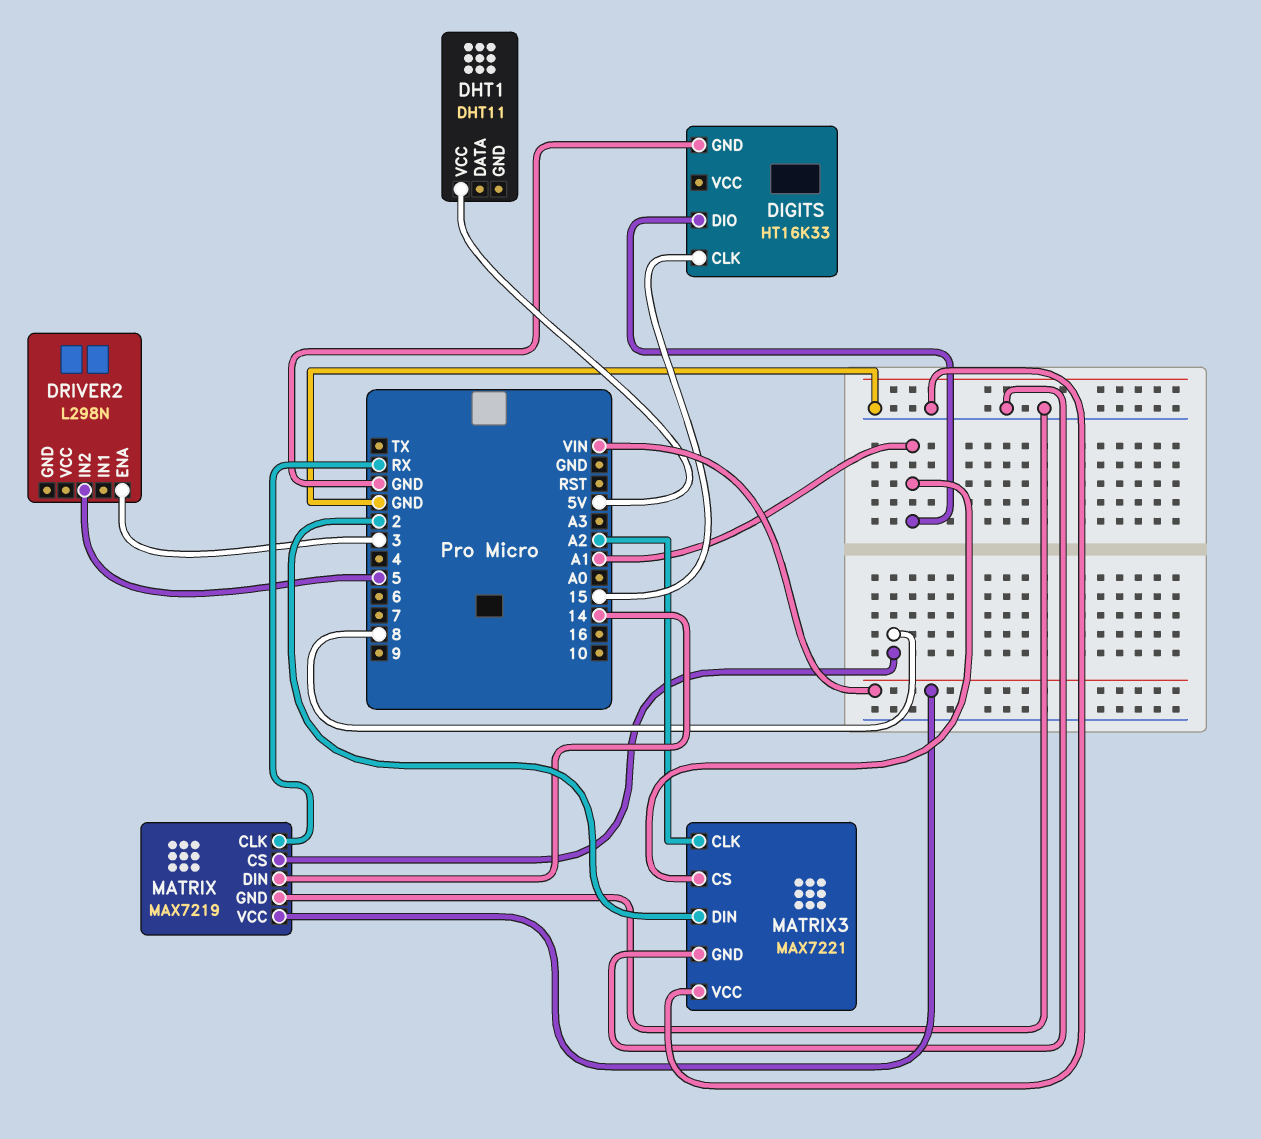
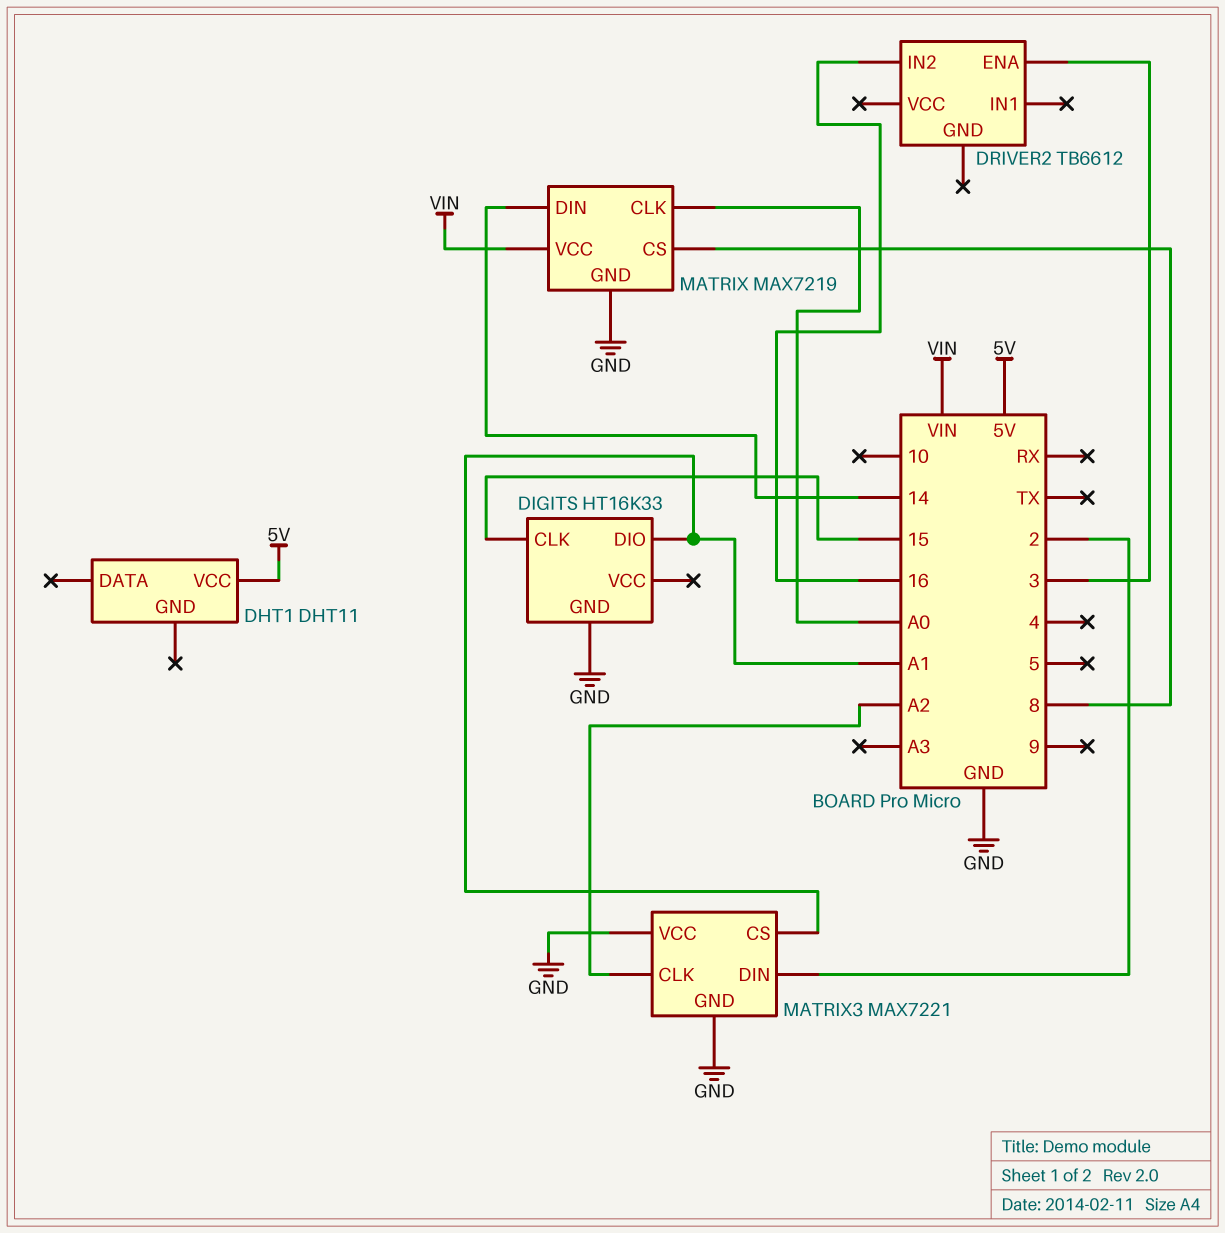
DRIVER2: L298N -> TB6612
DRIVER2 pin IN2: 5 -> 16
MATRIX pin CLK: RX -> A0

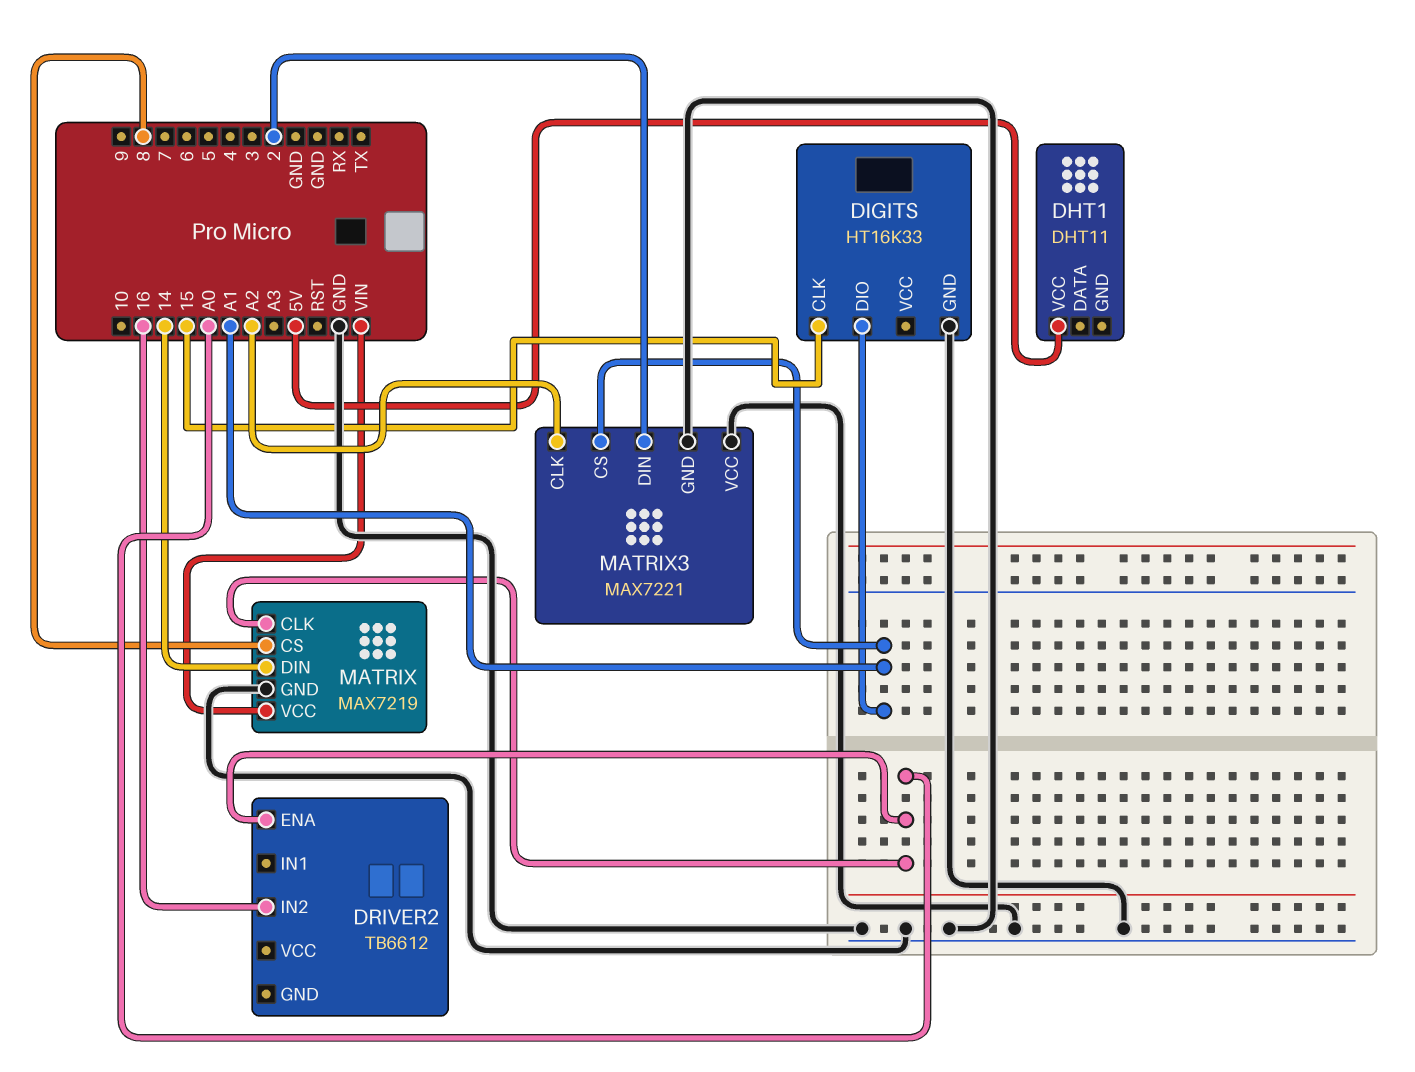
DRIVER2 pin ENA: 3 -> A0

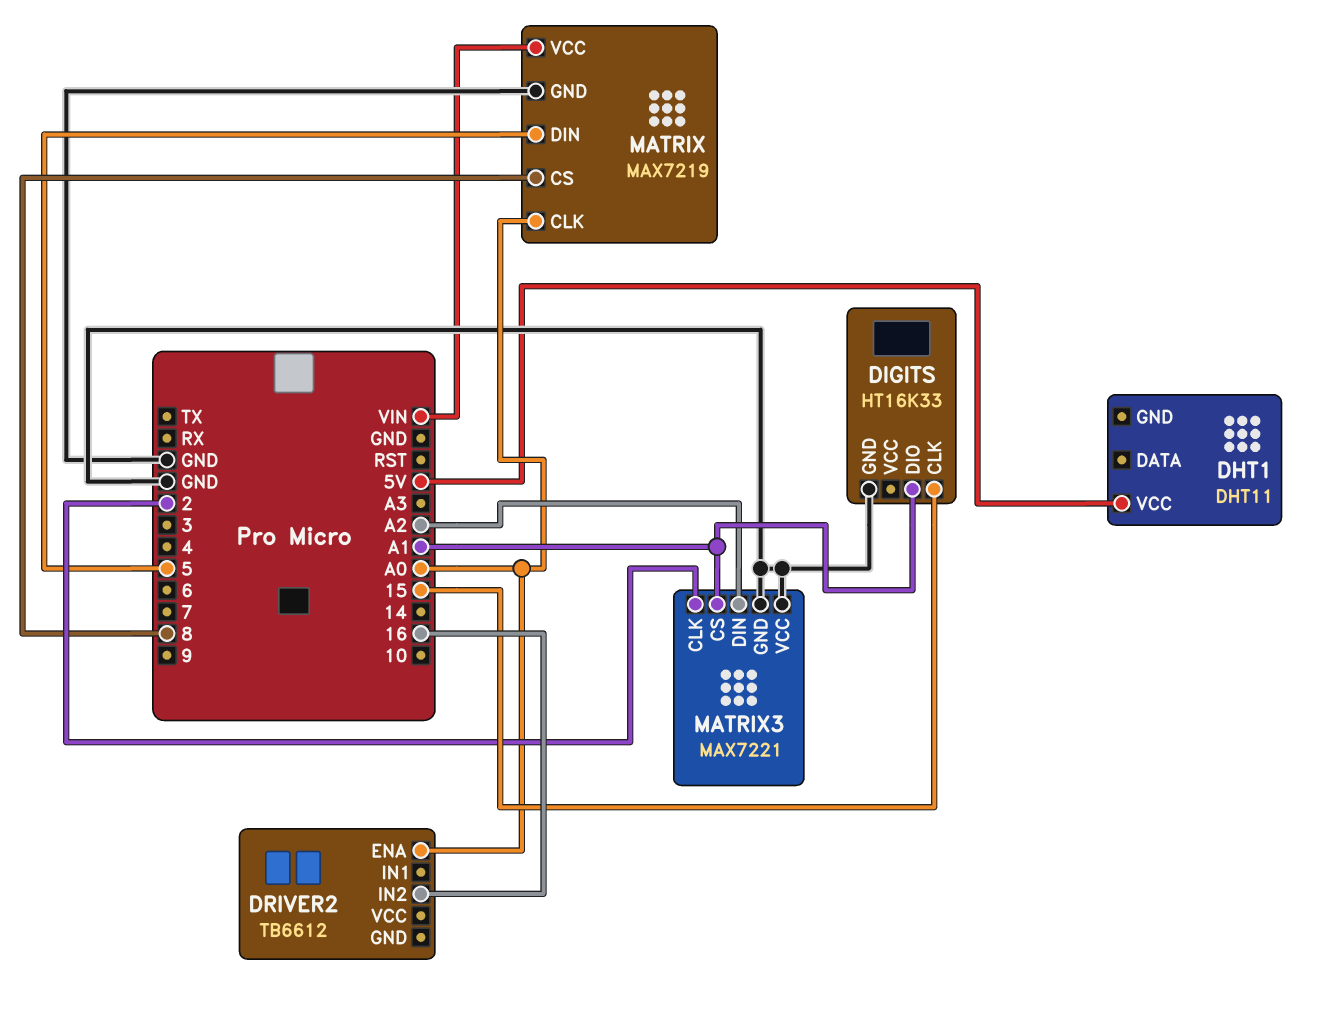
MATRIX pin DIN: 14 -> 5
MATRIX3 pin CLK: A2 -> 2
MATRIX3 pin DIN: 2 -> A2

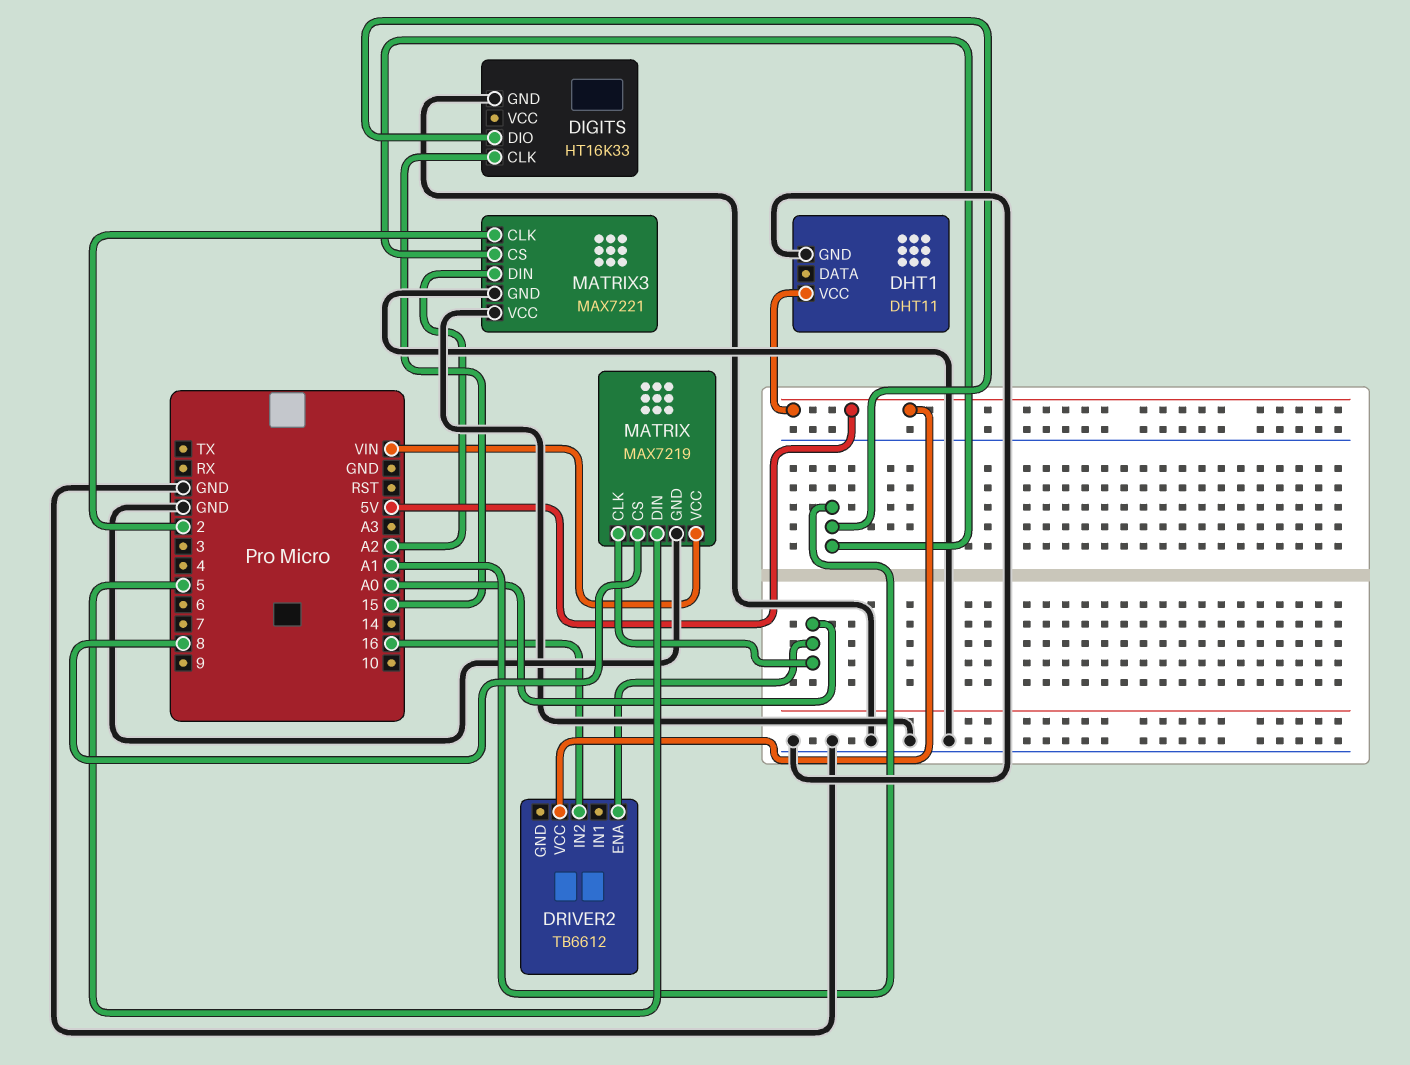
DHT1 pin GND: none -> GND
DRIVER2 pin VCC: none -> 5V

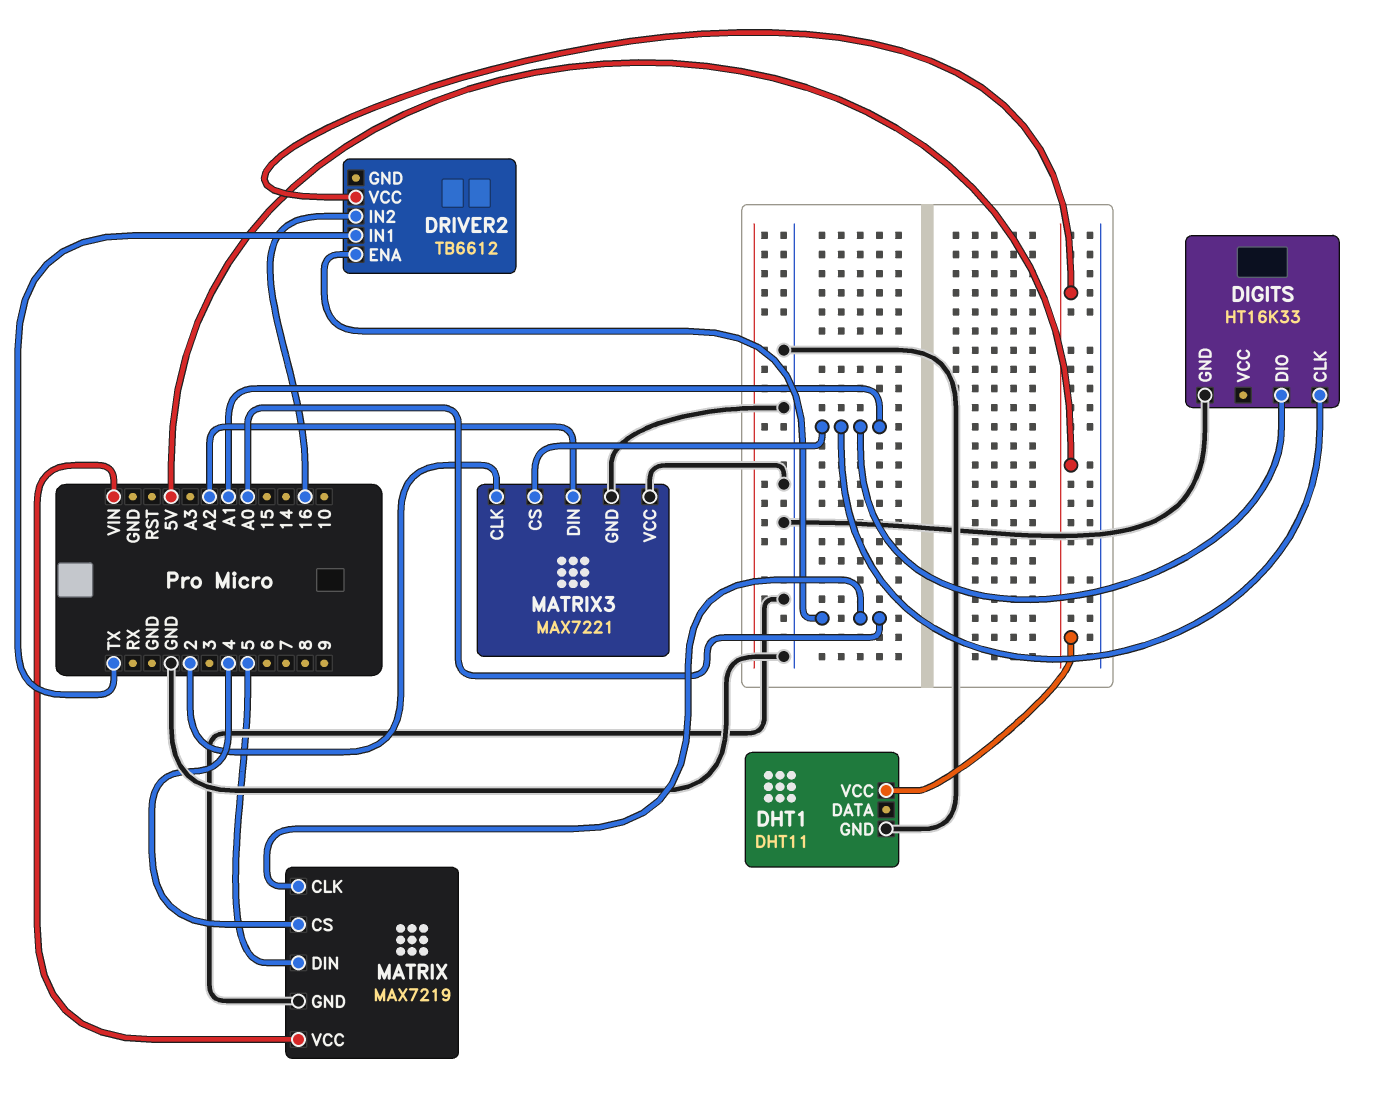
DIGITS pin CLK: 15 -> A1
DRIVER2 pin IN1: none -> TX
MATRIX pin CS: 8 -> 4

